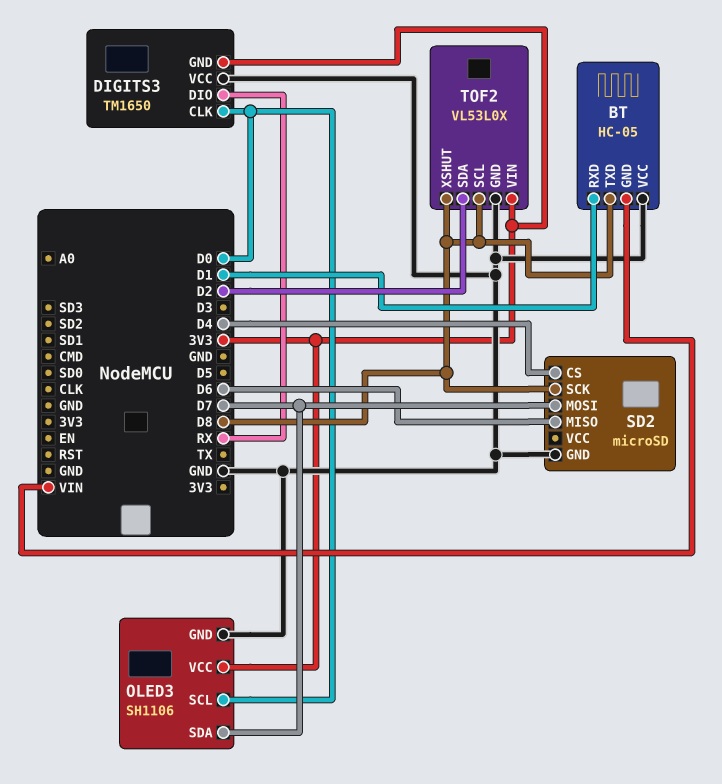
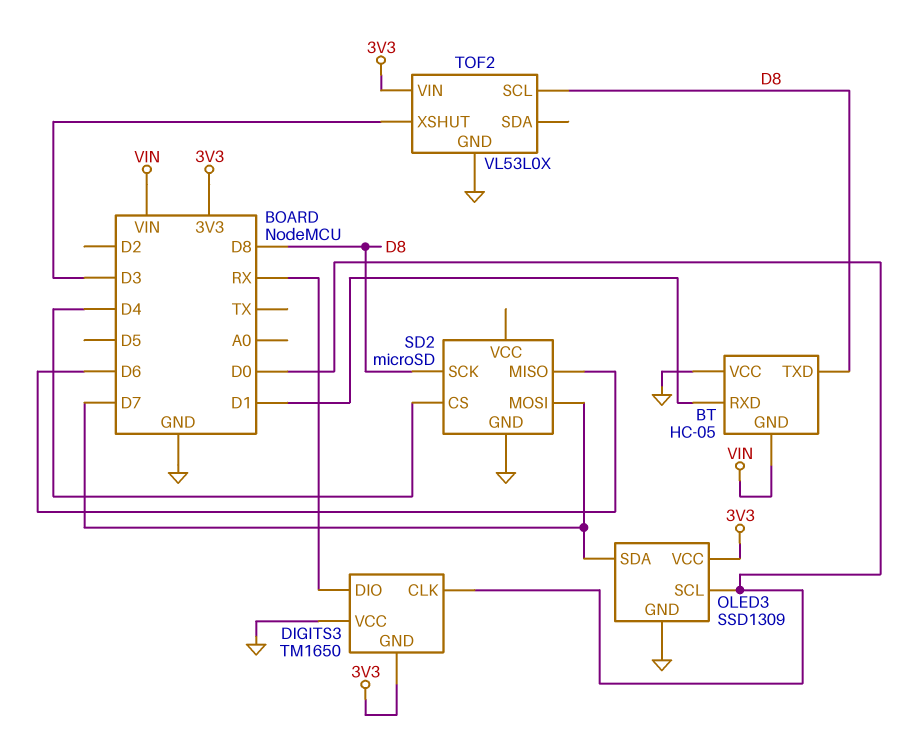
OLED3: SH1106 -> SSD1309
TOF2 pin SDA: D2 -> none
TOF2 pin XSHUT: D8 -> D3

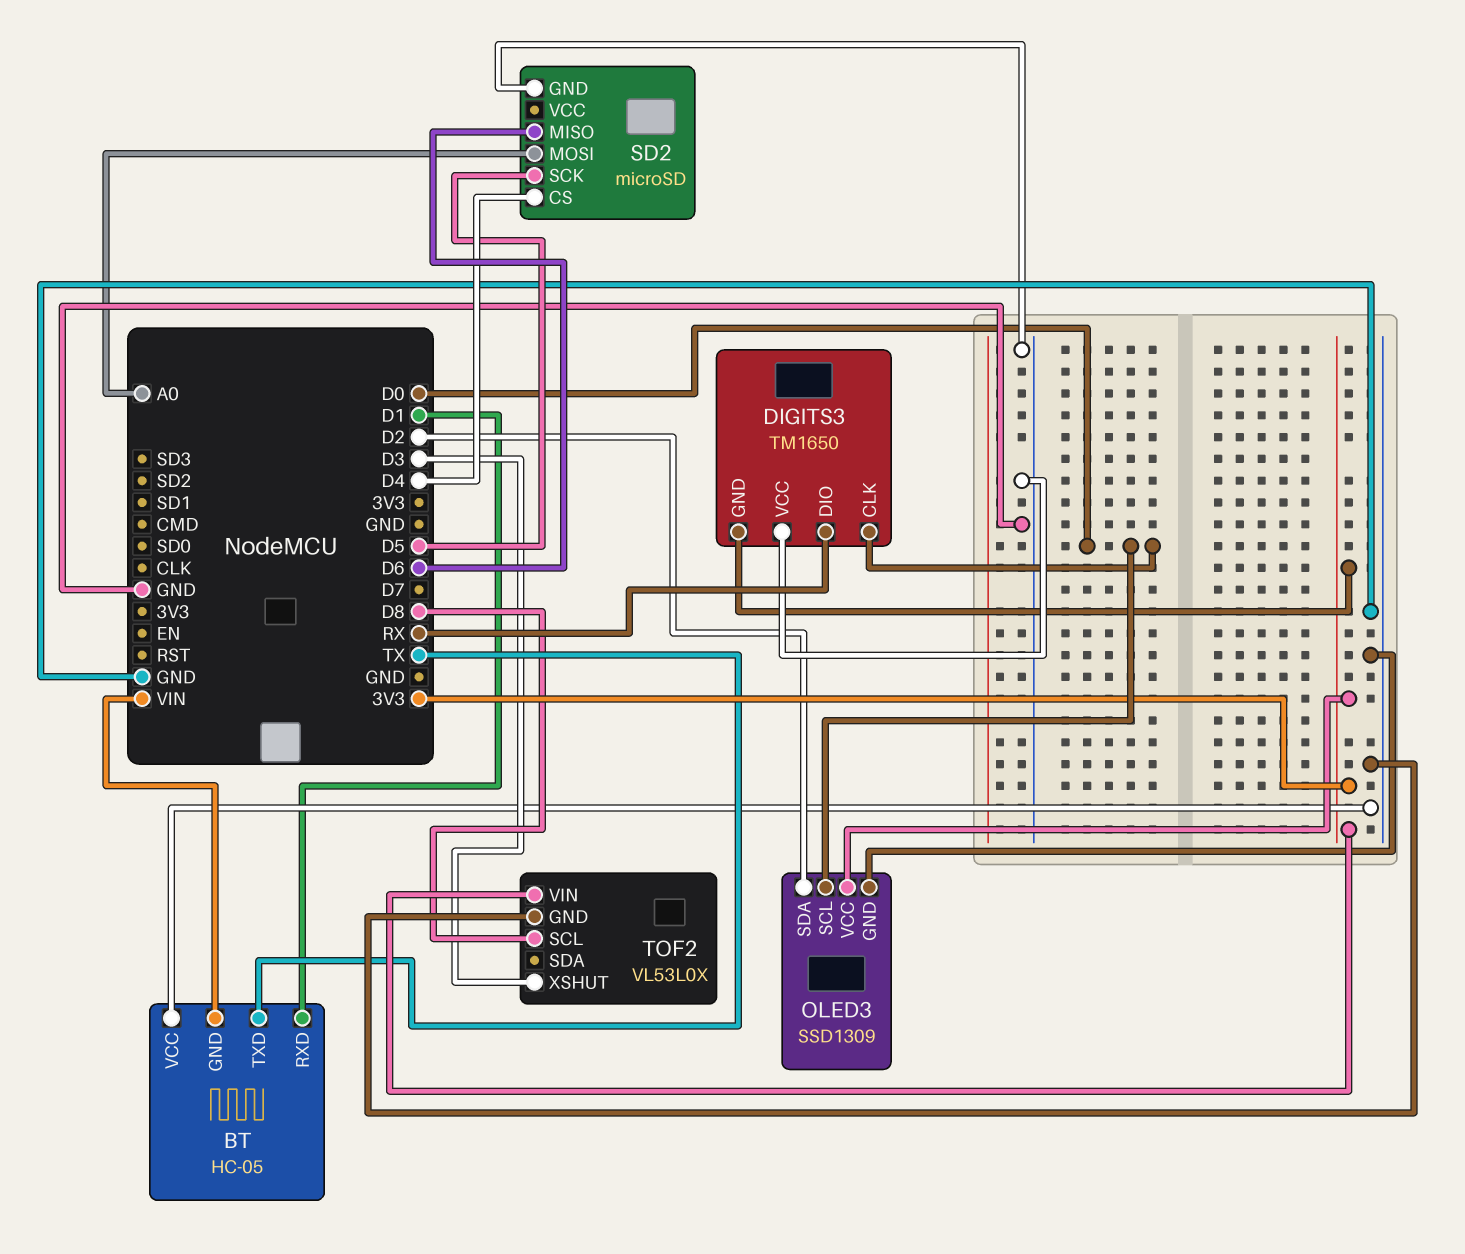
BT pin TXD: D8 -> TX
OLED3 pin SDA: D7 -> D2
SD2 pin MOSI: D7 -> A0
SD2 pin SCK: D8 -> D5

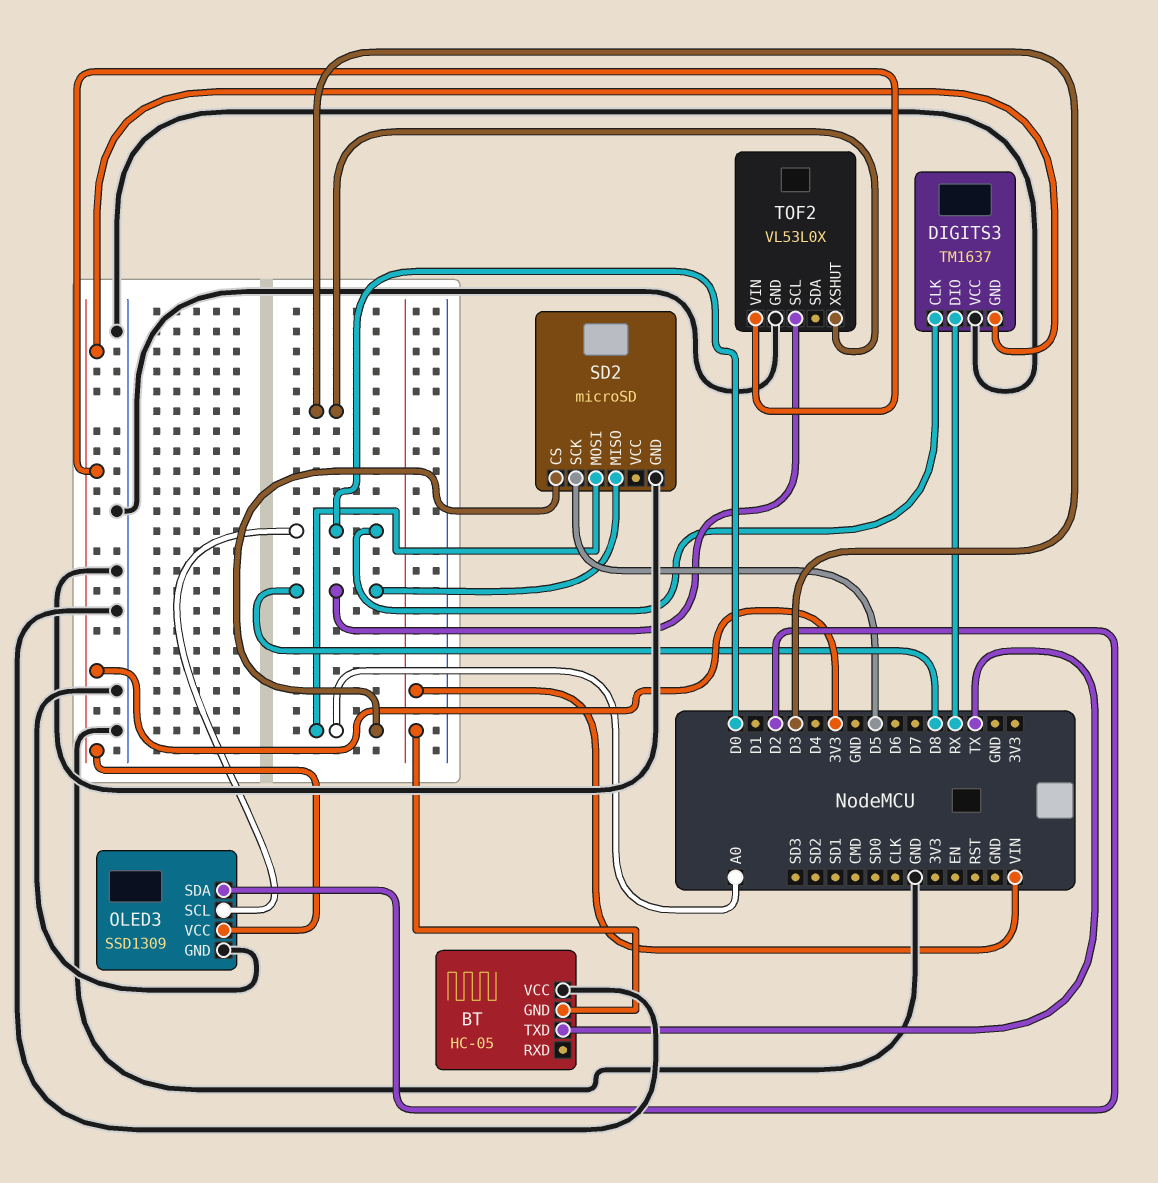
BT pin RXD: D1 -> none
DIGITS3: TM1650 -> TM1637
SD2 pin CS: D4 -> A0
SD2 pin MISO: D6 -> D8

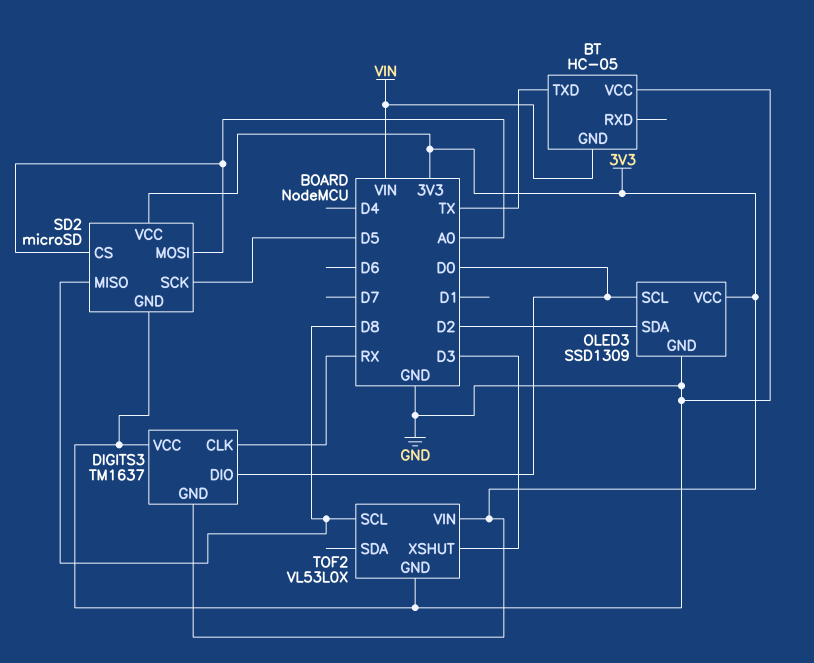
DIGITS3 pin CLK: D0 -> RX
DIGITS3 pin DIO: RX -> D0
SD2 pin VCC: none -> 3V3

